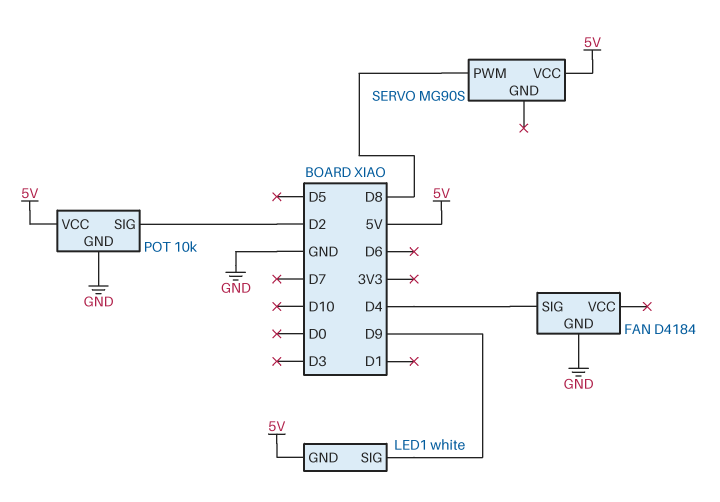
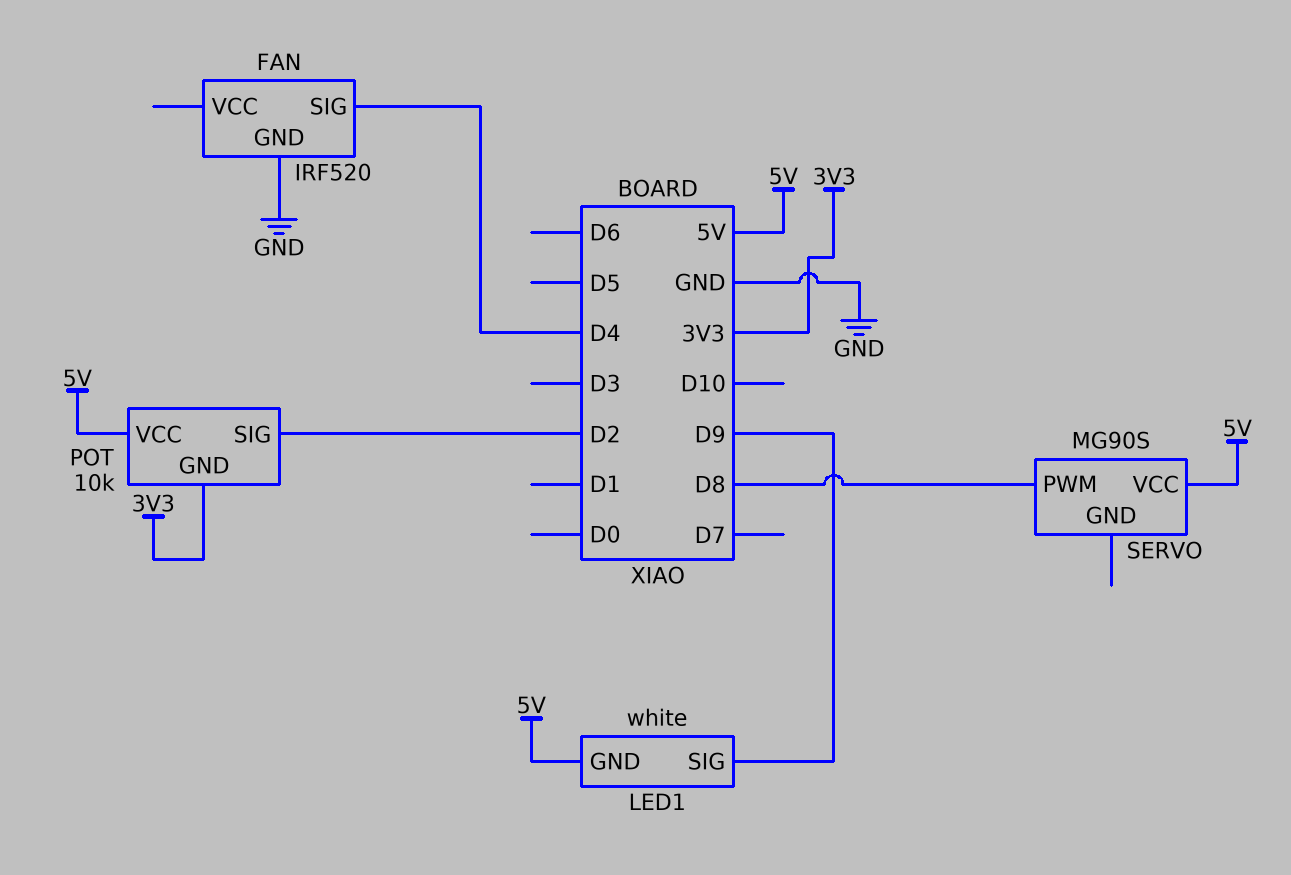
FAN: D4184 -> IRF520
POT pin GND: GND -> 3V3

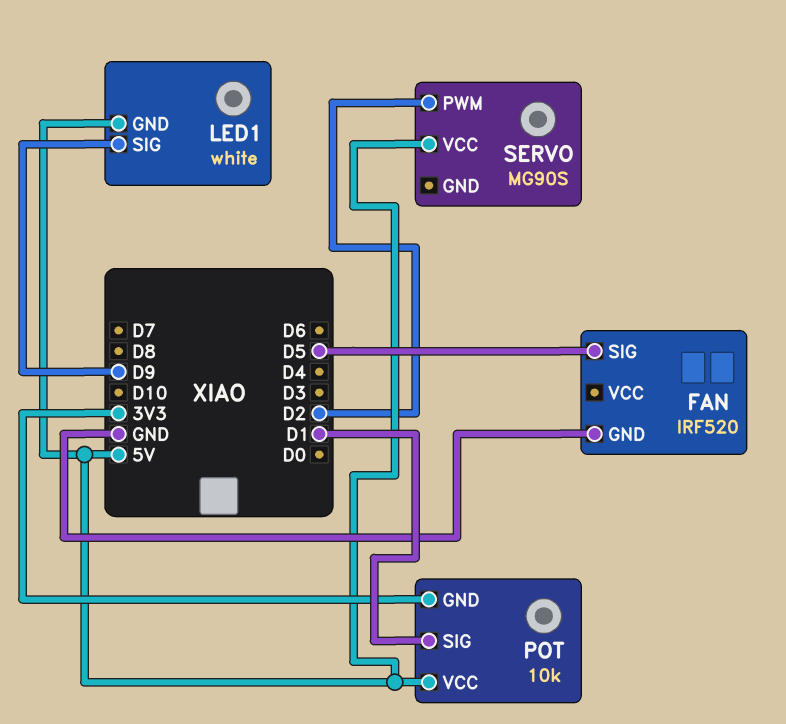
FAN pin SIG: D4 -> D5
POT pin SIG: D2 -> D1
SERVO pin PWM: D8 -> D2

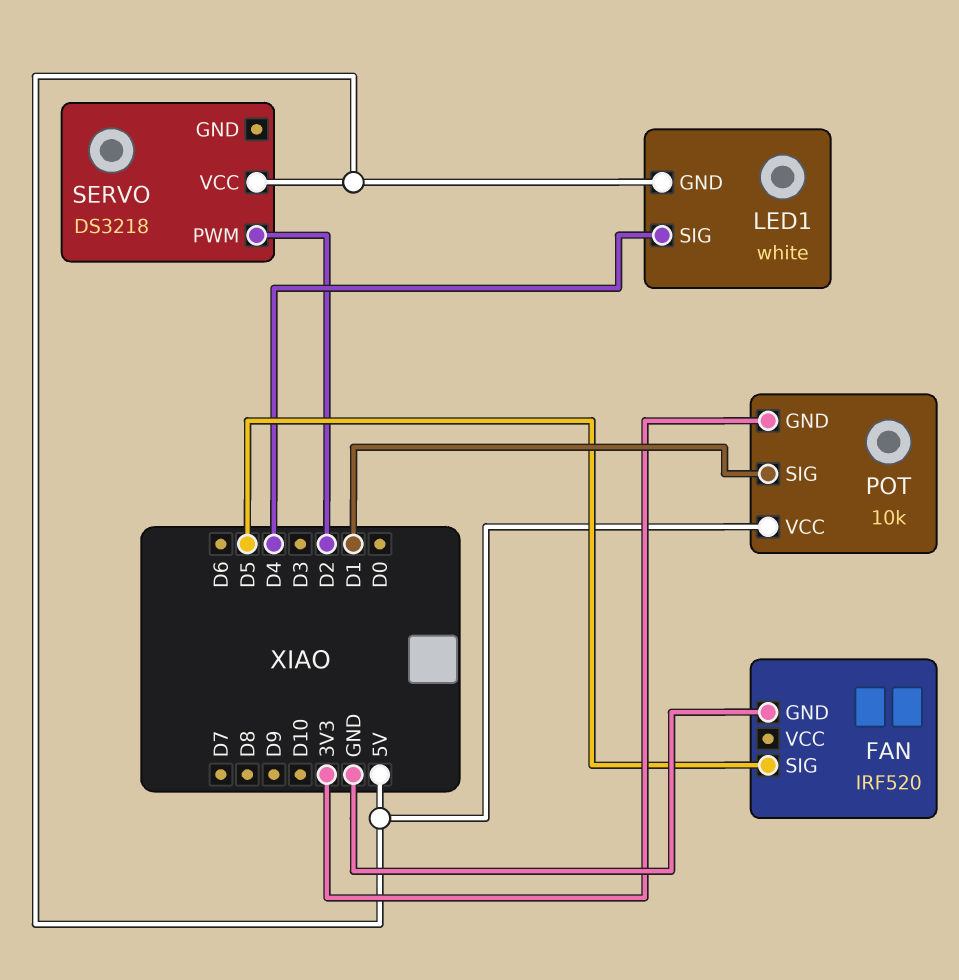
LED1 pin SIG: D9 -> D4
SERVO: MG90S -> DS3218

